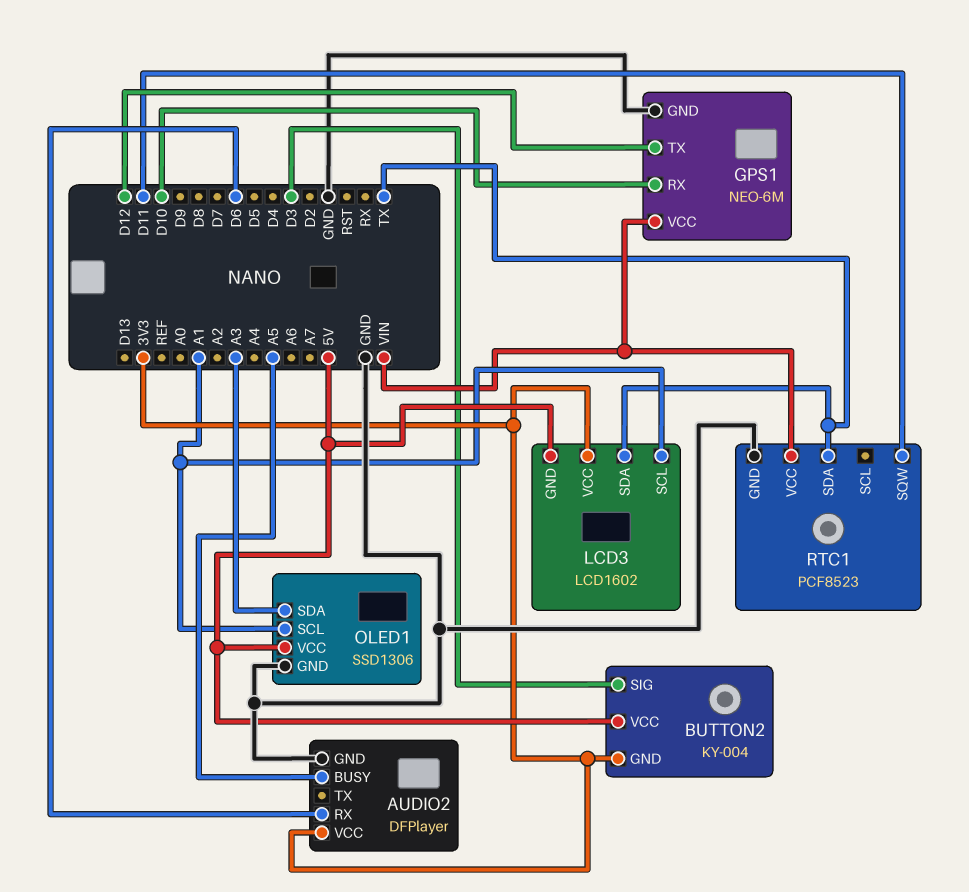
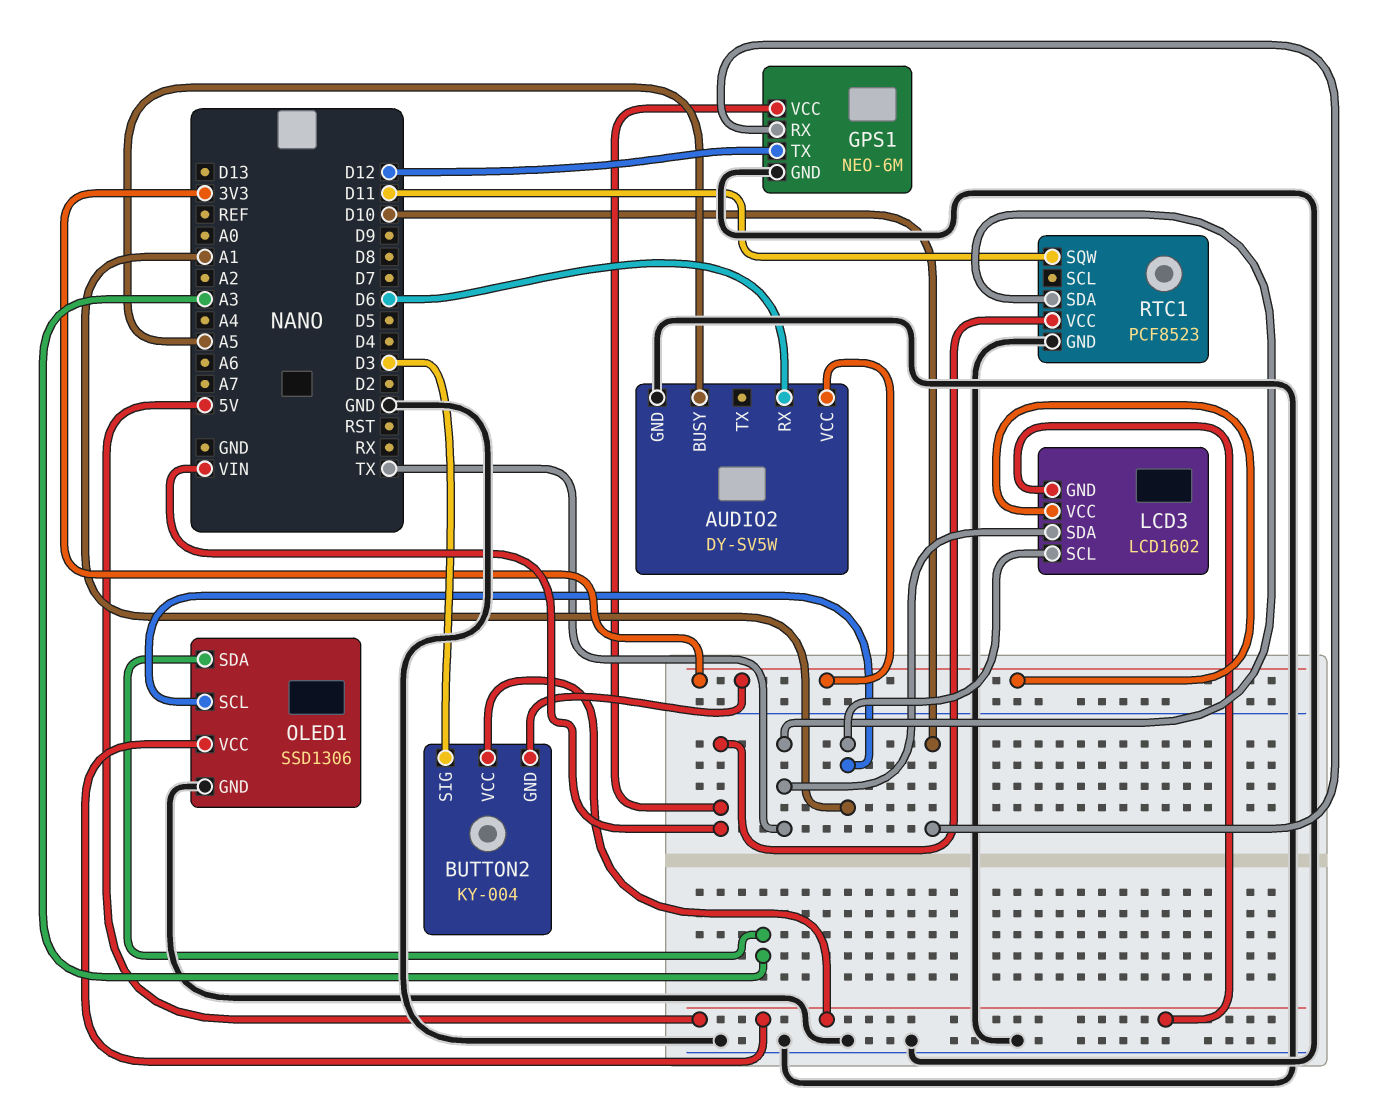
AUDIO2: DFPlayer -> DY-SV5W

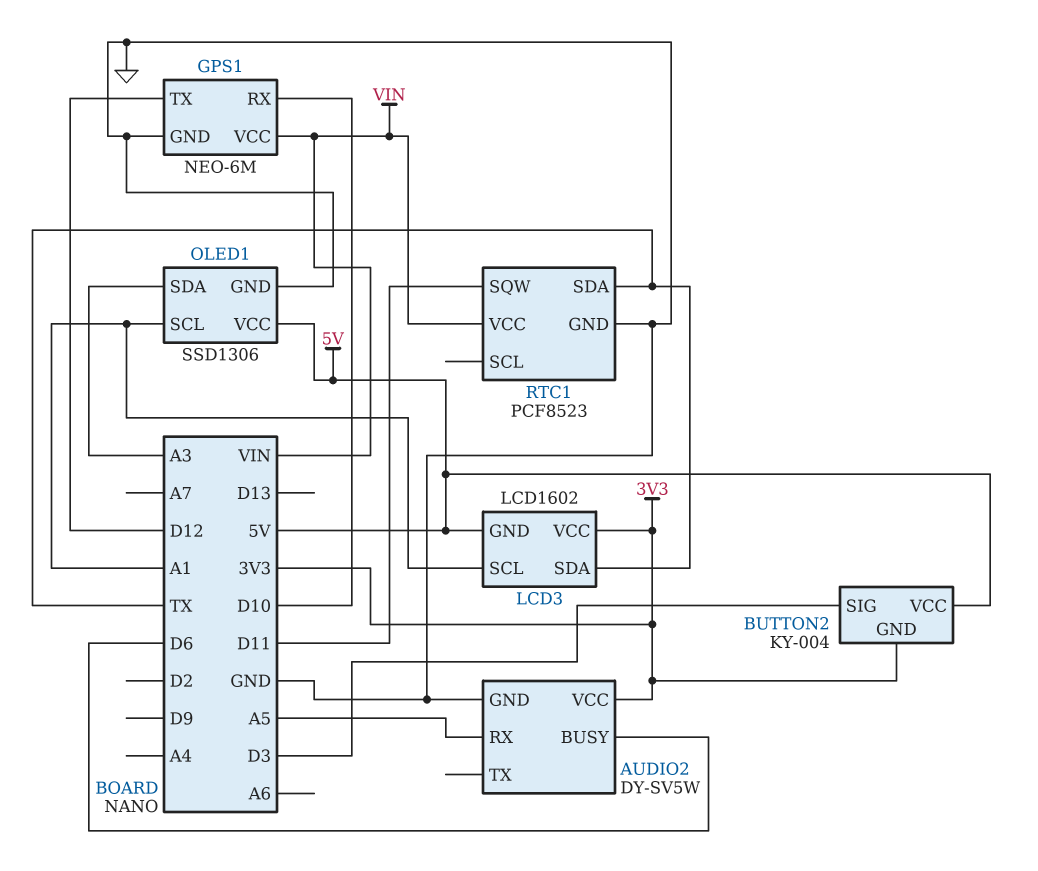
AUDIO2 pin BUSY: A5 -> D6
AUDIO2 pin RX: D6 -> A5

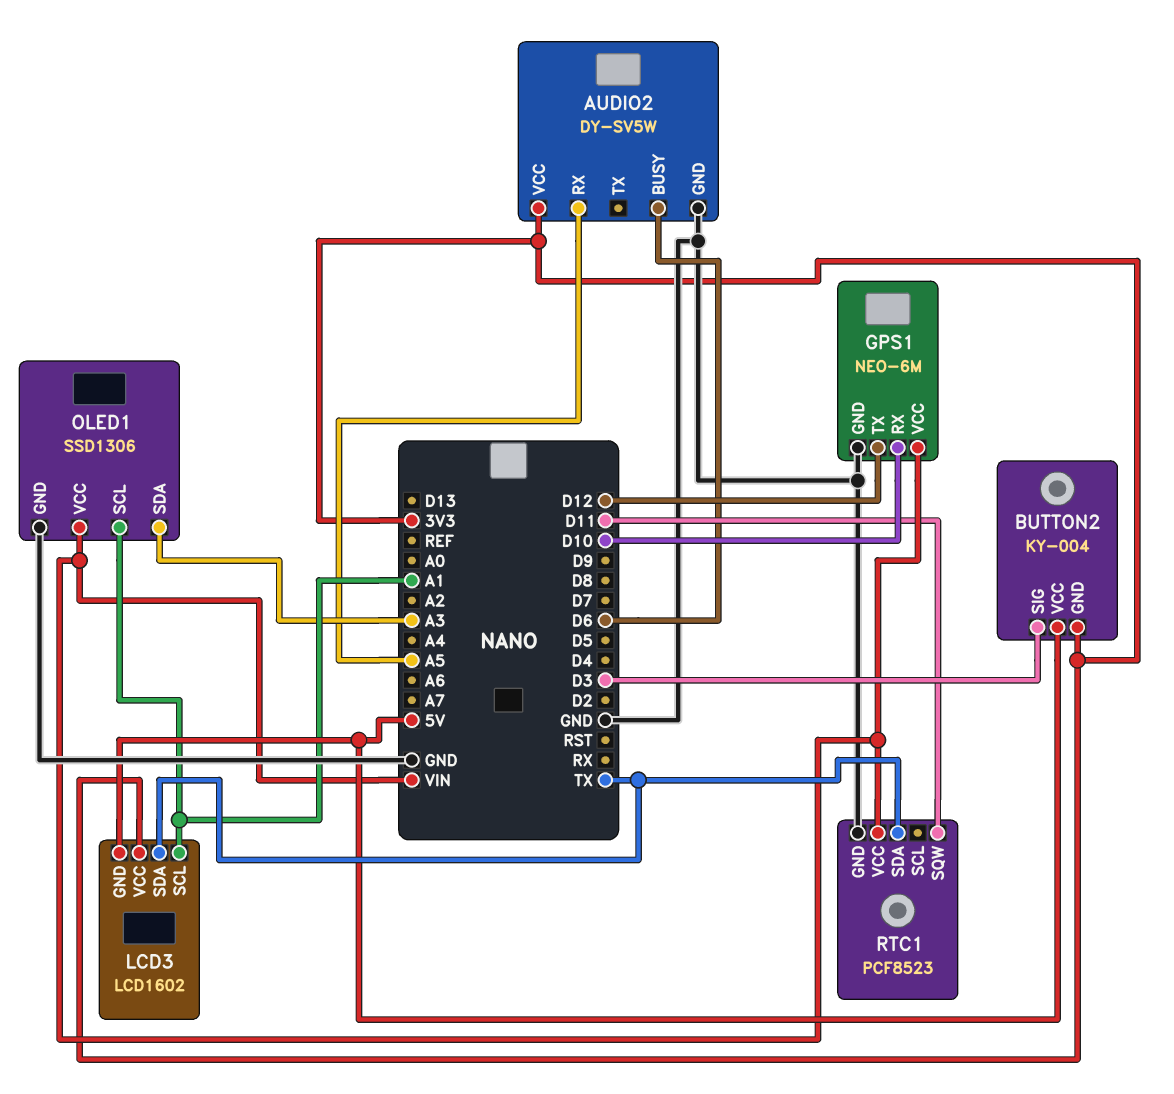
OLED1 pin VCC: 5V -> VIN

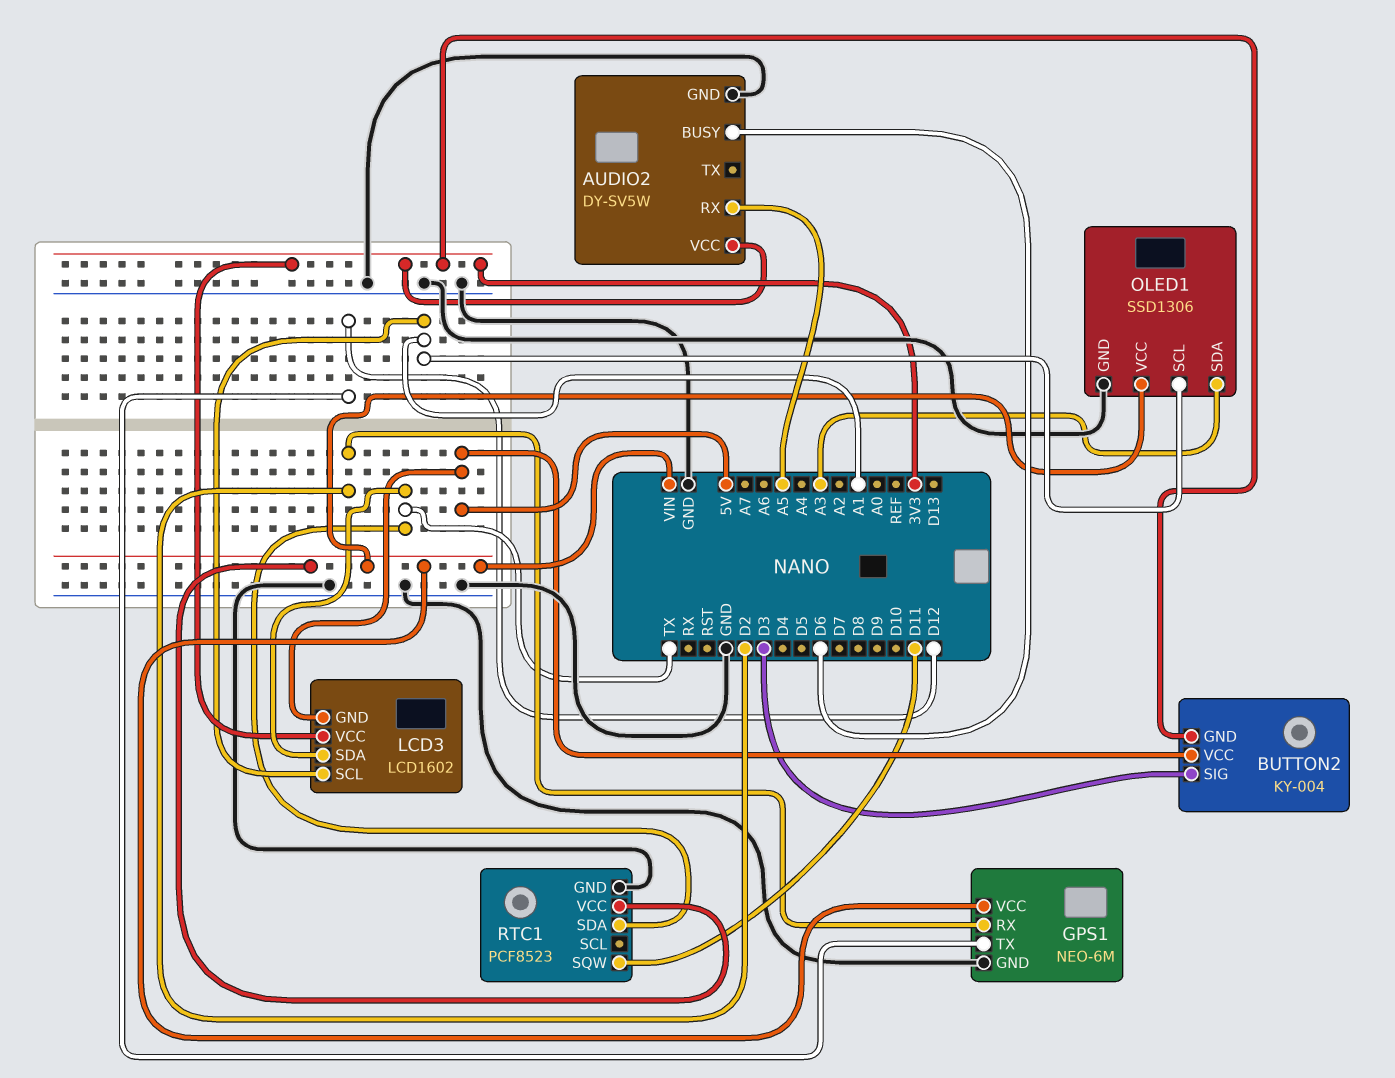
GPS1 pin RX: D10 -> D2

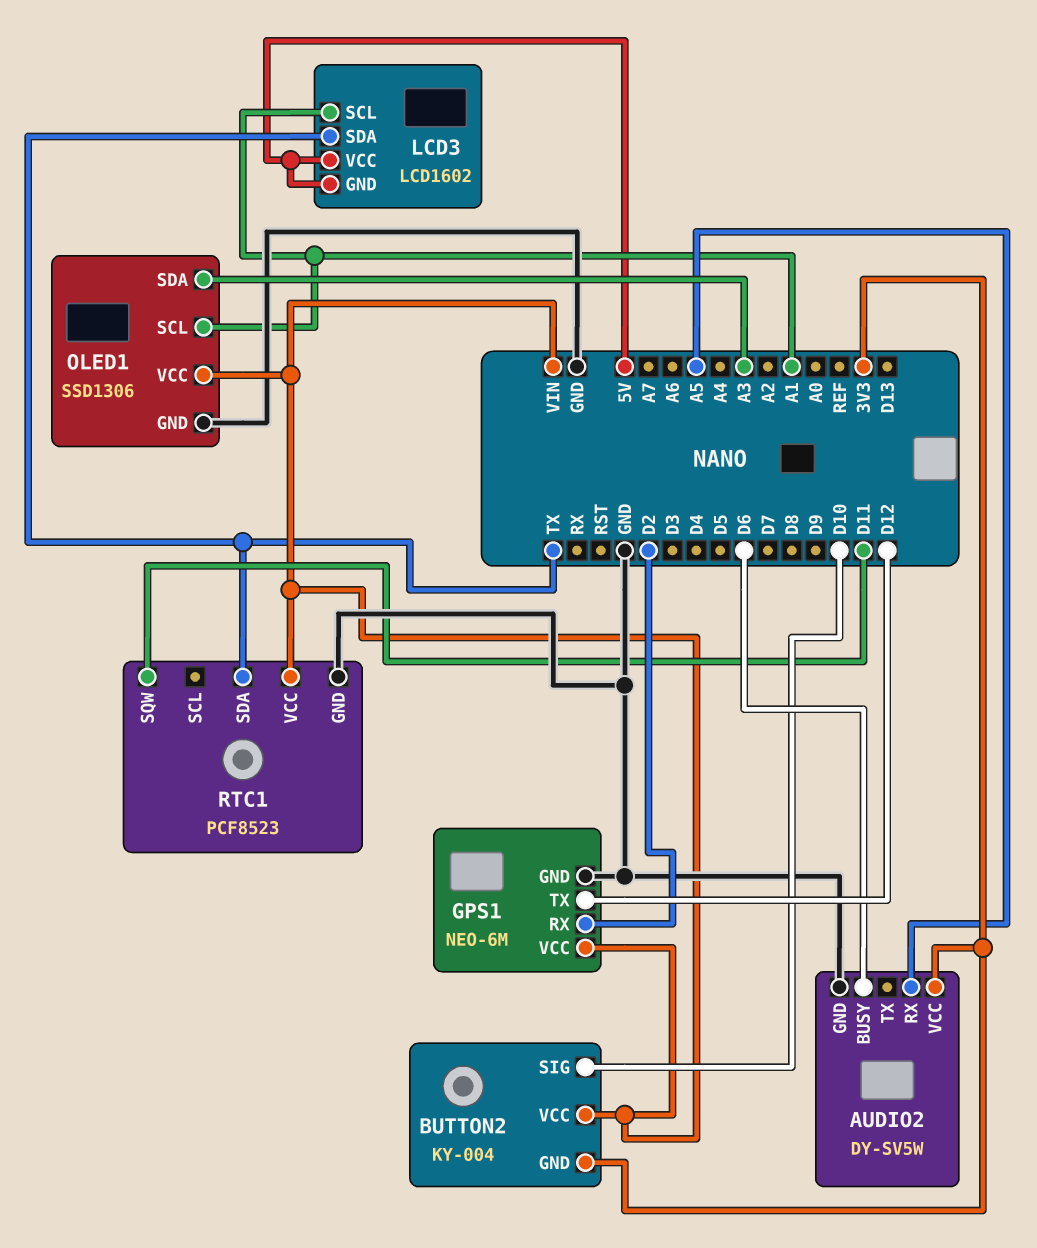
BUTTON2 pin SIG: D3 -> D10
BUTTON2 pin VCC: 5V -> VIN
LCD3 pin VCC: 3V3 -> 5V

